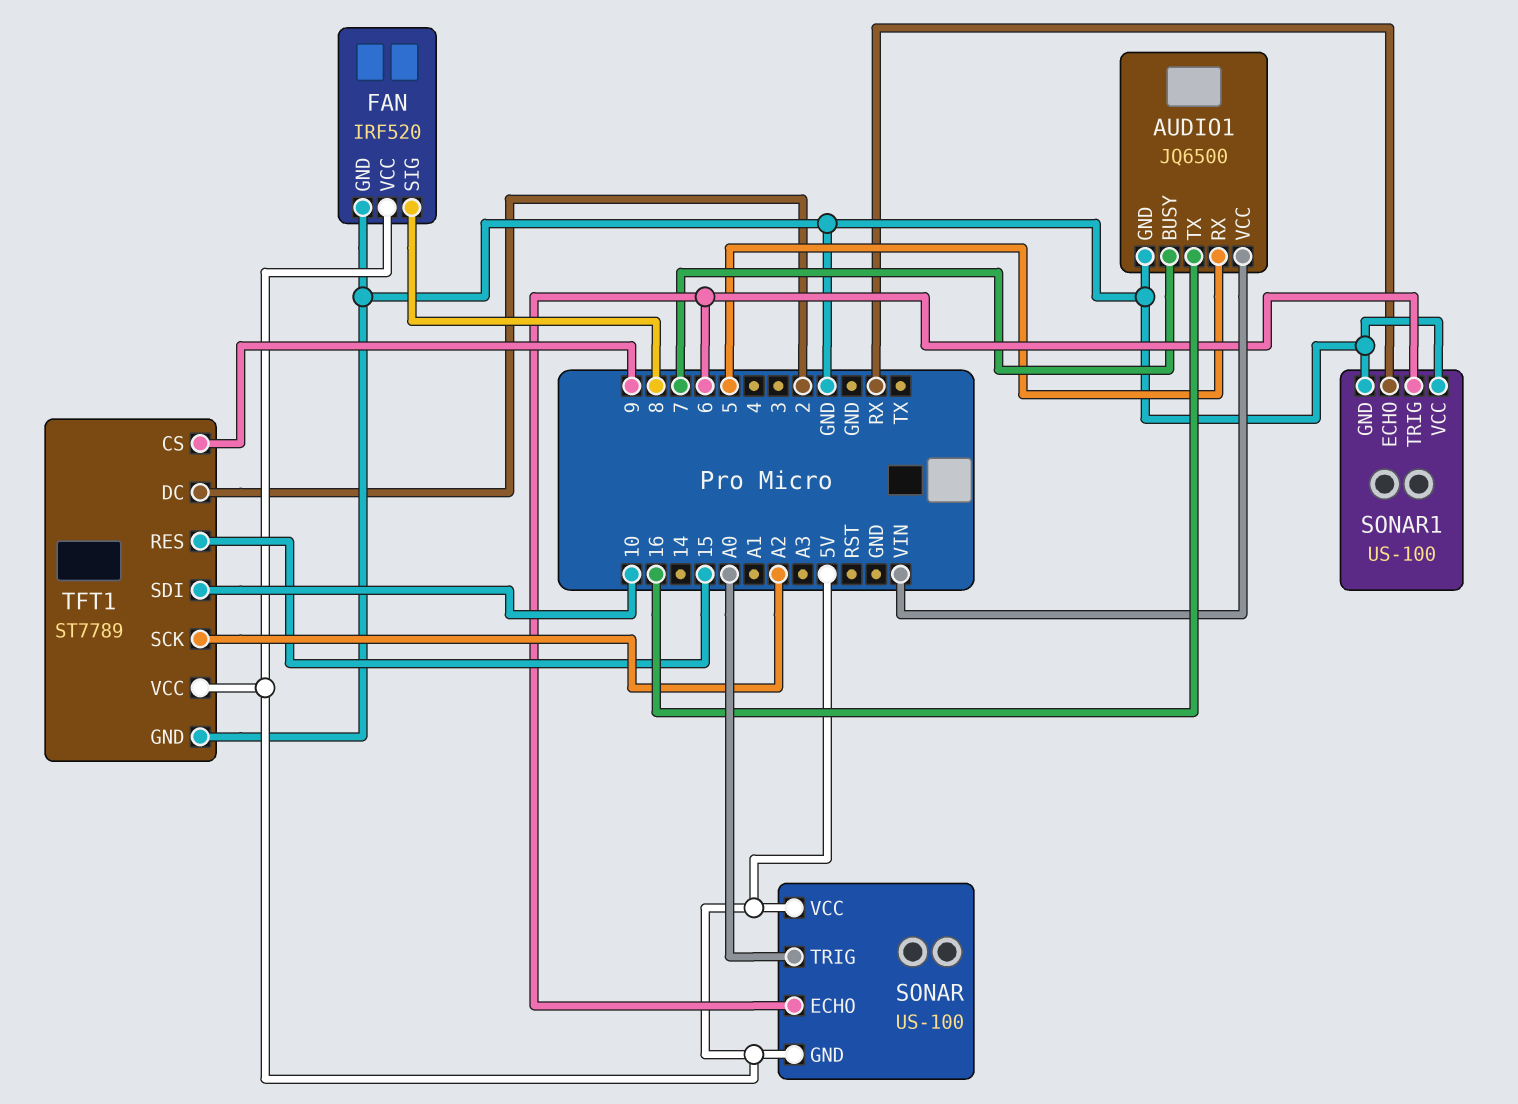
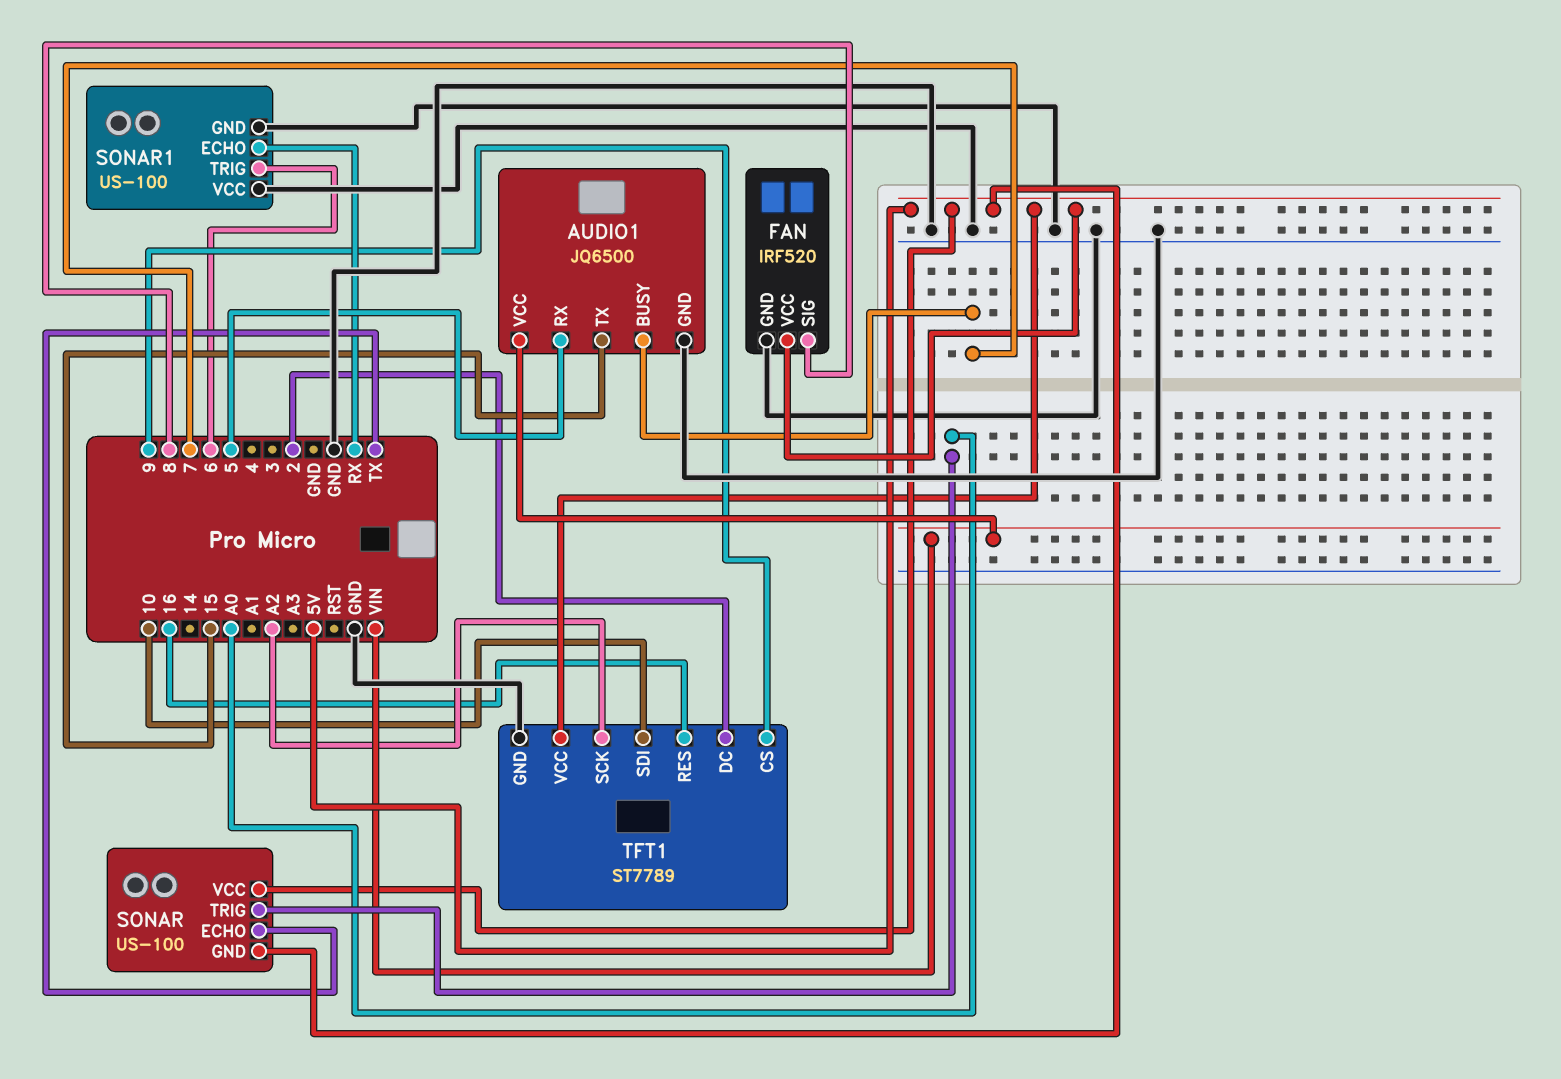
AUDIO1 pin TX: 16 -> 15
SONAR pin ECHO: 6 -> TX
TFT1 pin RES: 15 -> 16

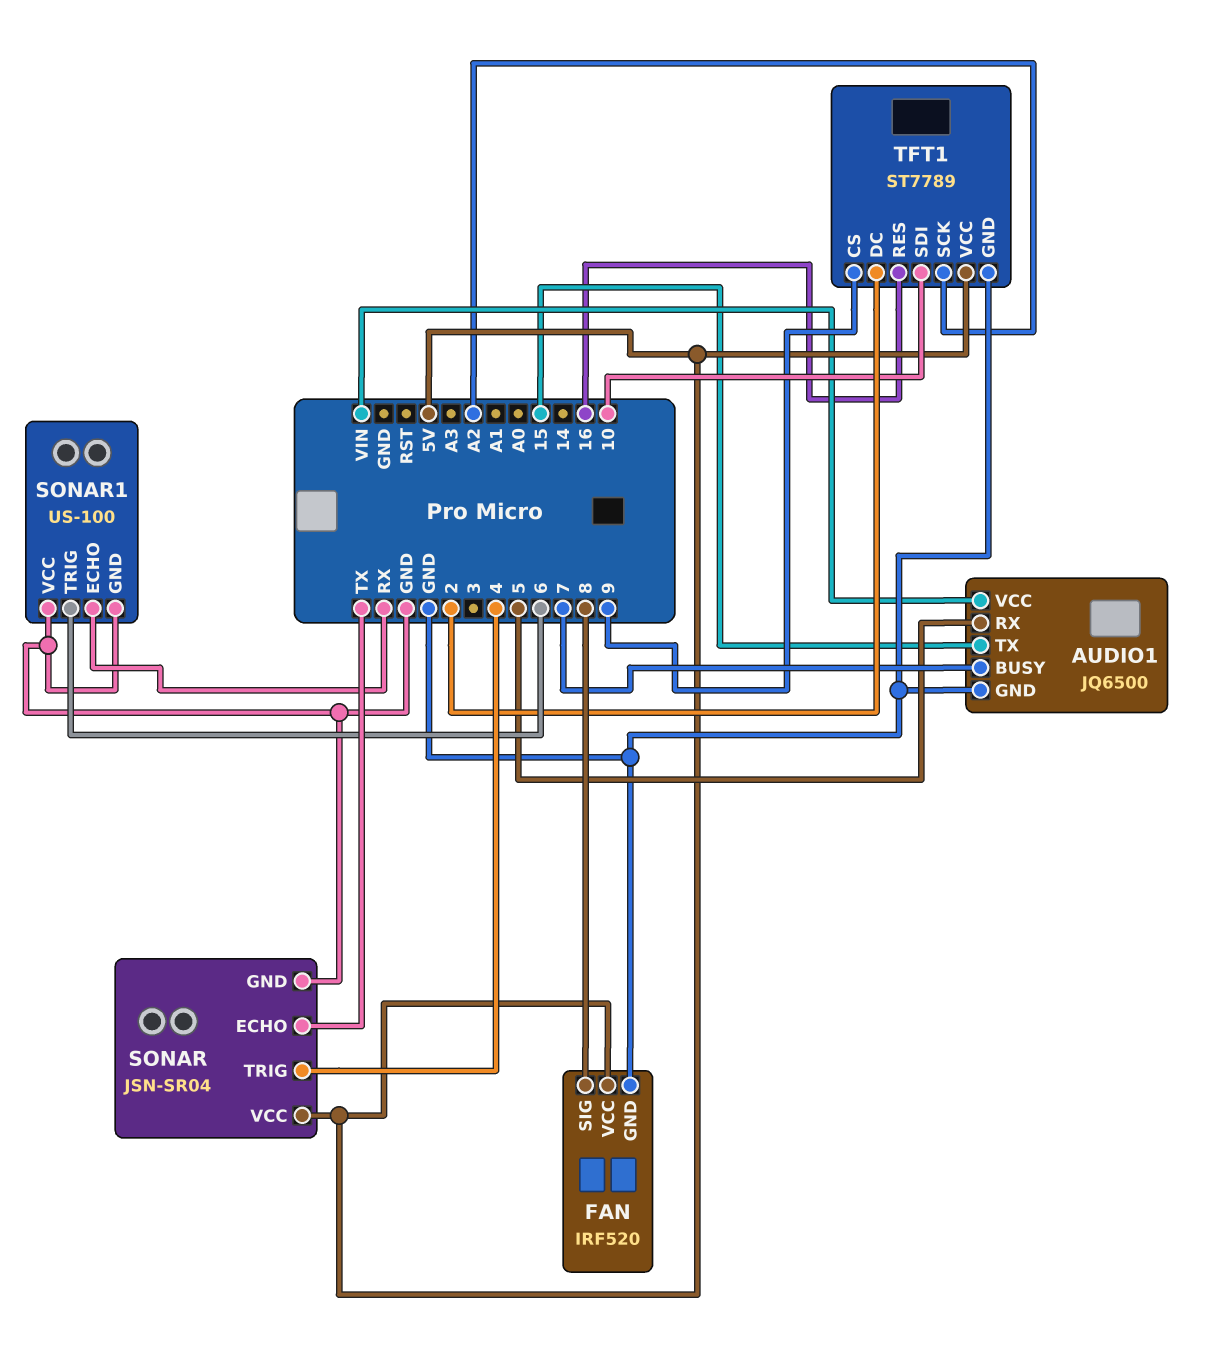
SONAR: US-100 -> JSN-SR04
SONAR pin GND: 5V -> GND
SONAR pin TRIG: A0 -> 4

